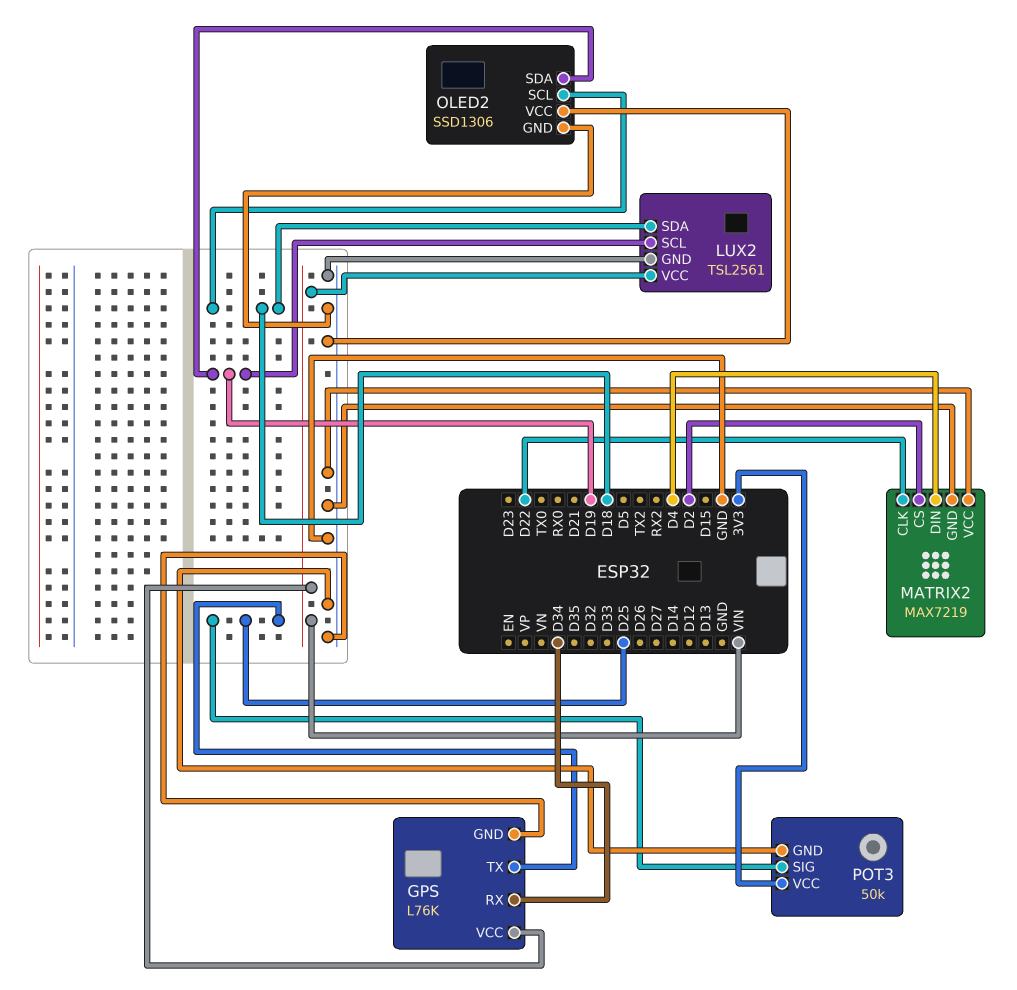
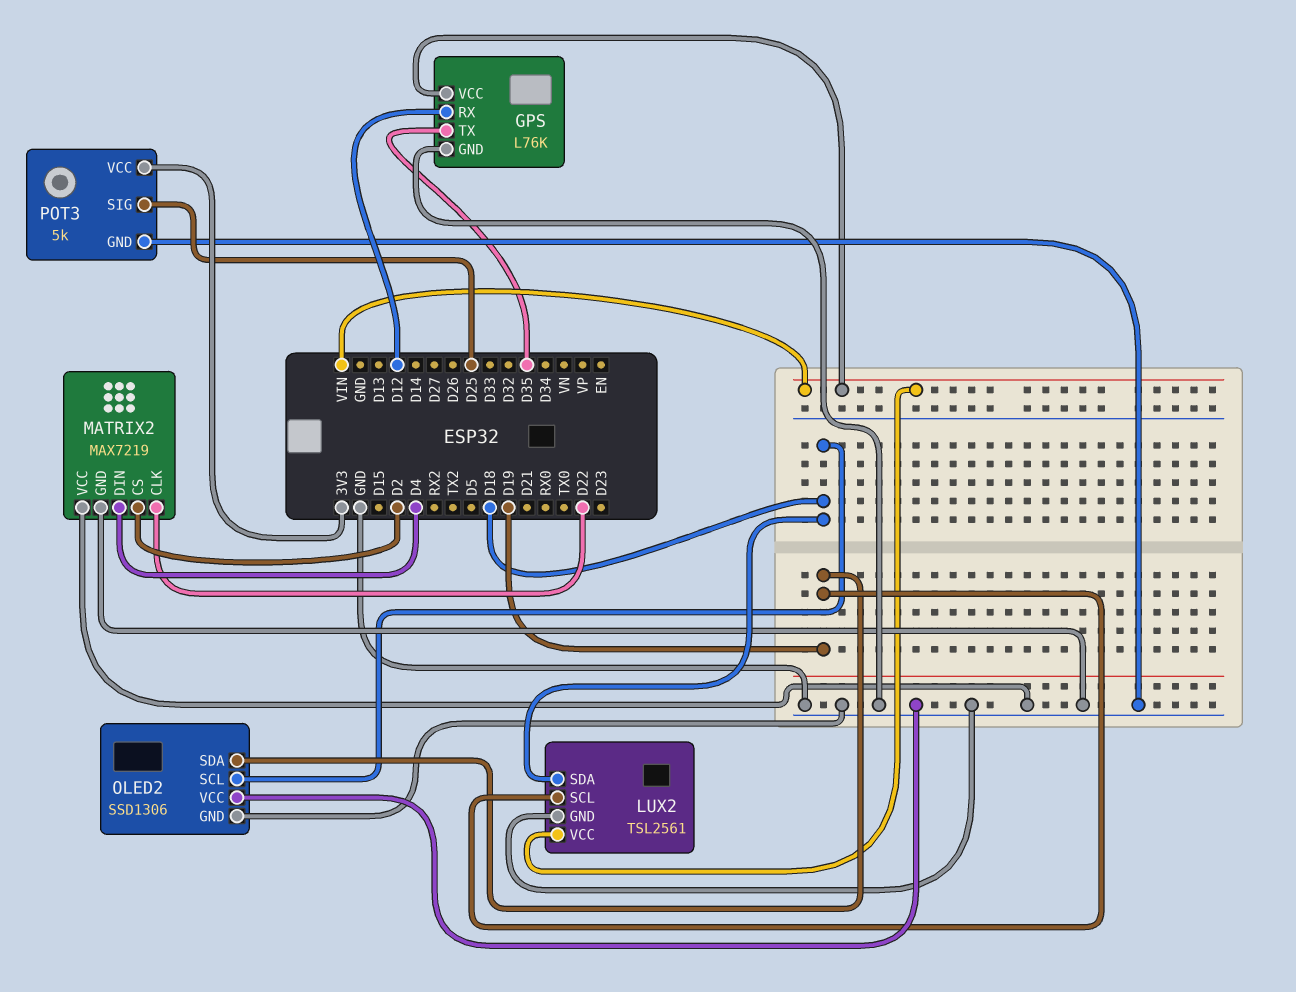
GPS pin RX: D34 -> D12
GPS pin TX: D25 -> D35
POT3: 50k -> 5k

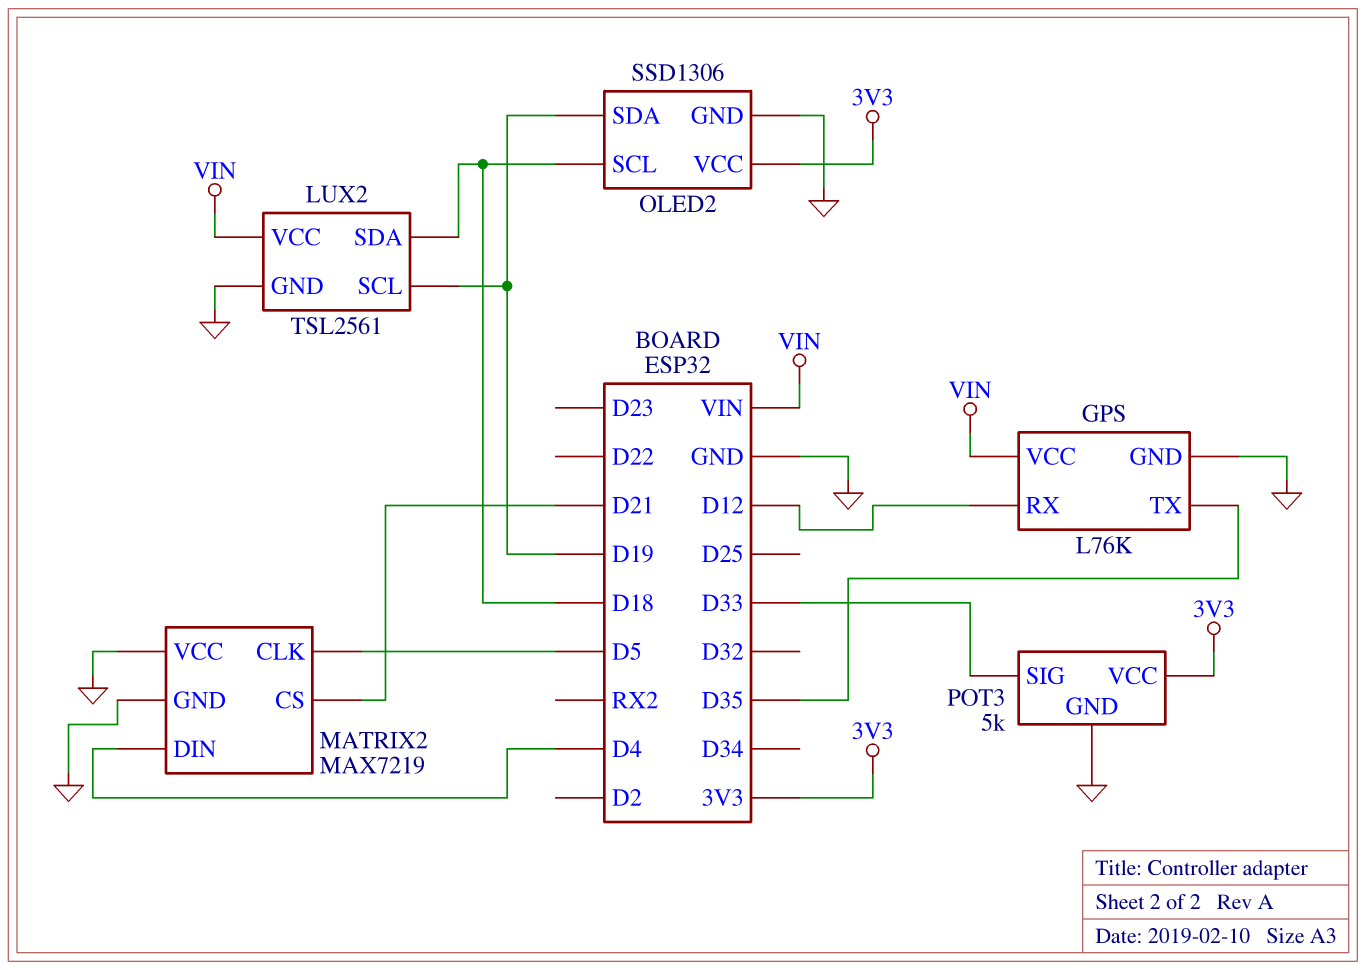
MATRIX2 pin CLK: D22 -> D5
MATRIX2 pin CS: D2 -> D21
OLED2 pin VCC: GND -> 3V3
POT3 pin SIG: D25 -> D33

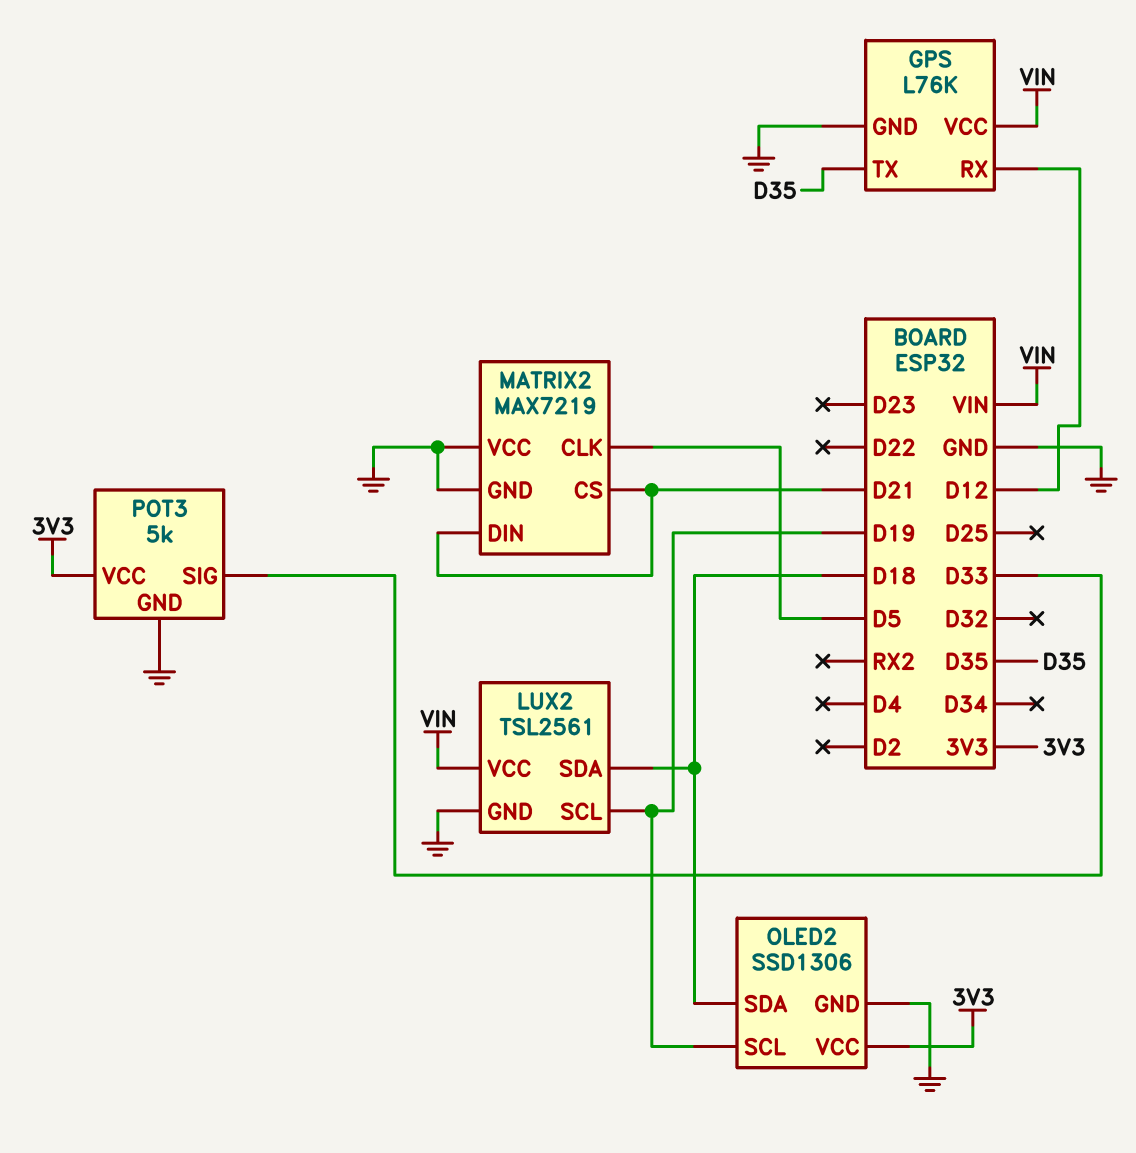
MATRIX2 pin DIN: D4 -> D21
OLED2 pin SCL: D18 -> D19
OLED2 pin SDA: D19 -> D18

